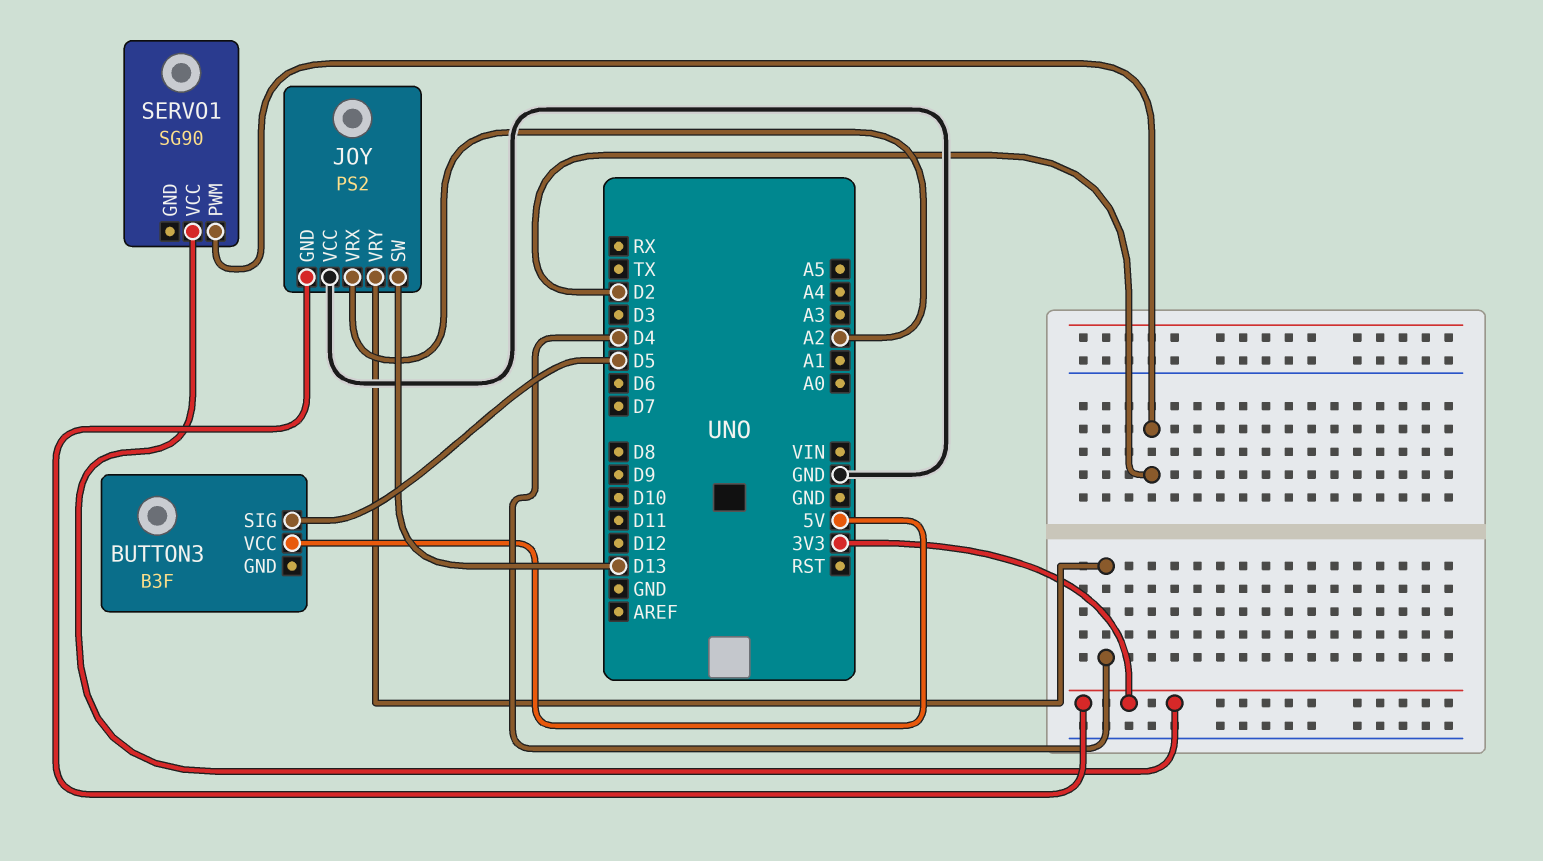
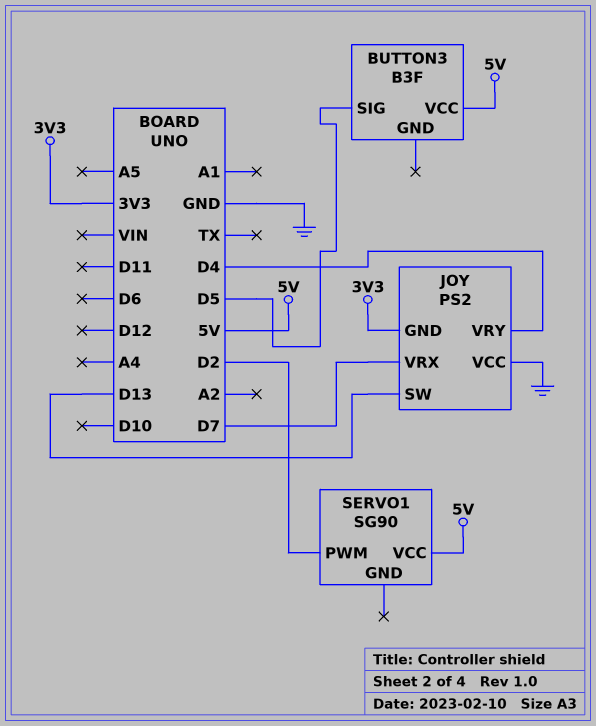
JOY pin VRX: A2 -> D7
SERVO1 pin VCC: 3V3 -> 5V

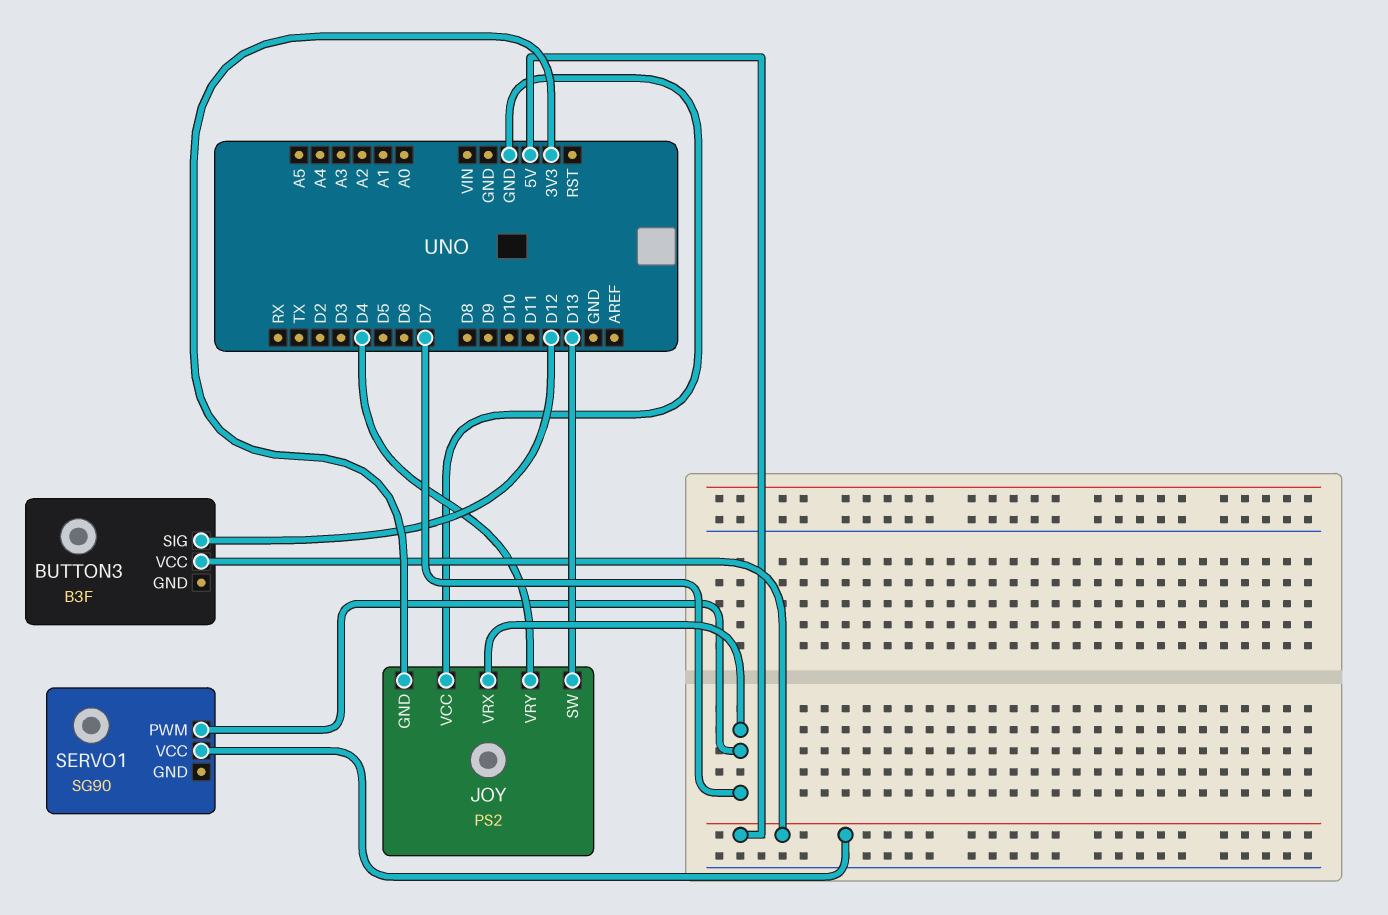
BUTTON3 pin SIG: D5 -> D12
SERVO1 pin PWM: D2 -> D7

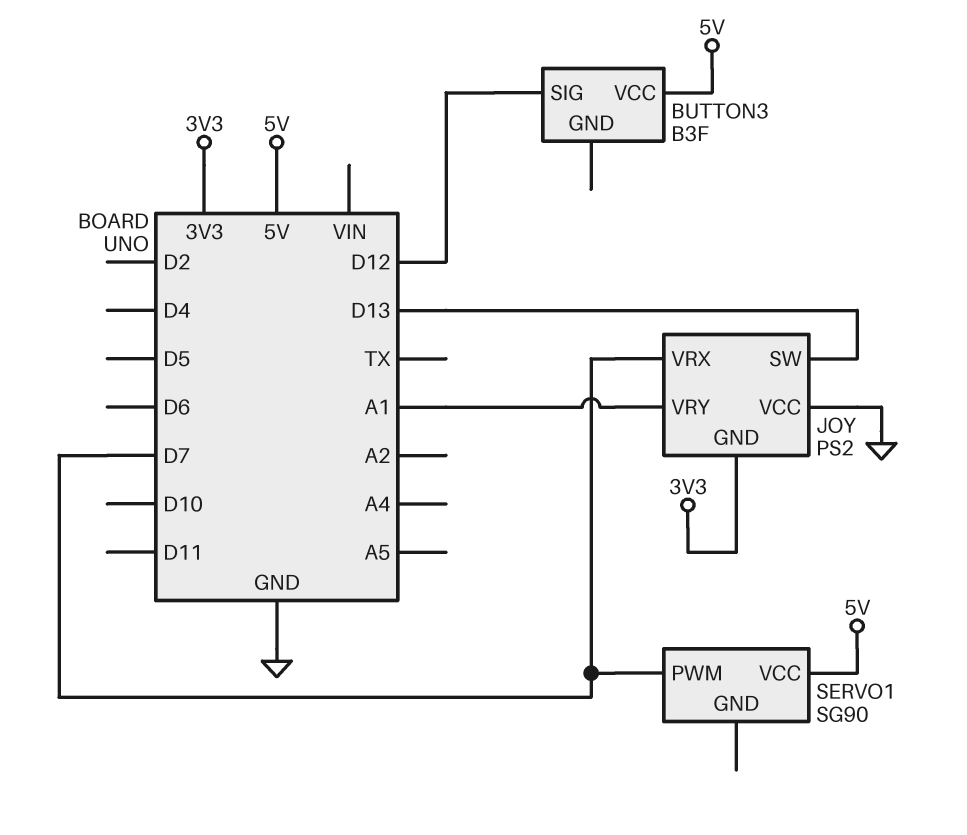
JOY pin VRY: D4 -> A1

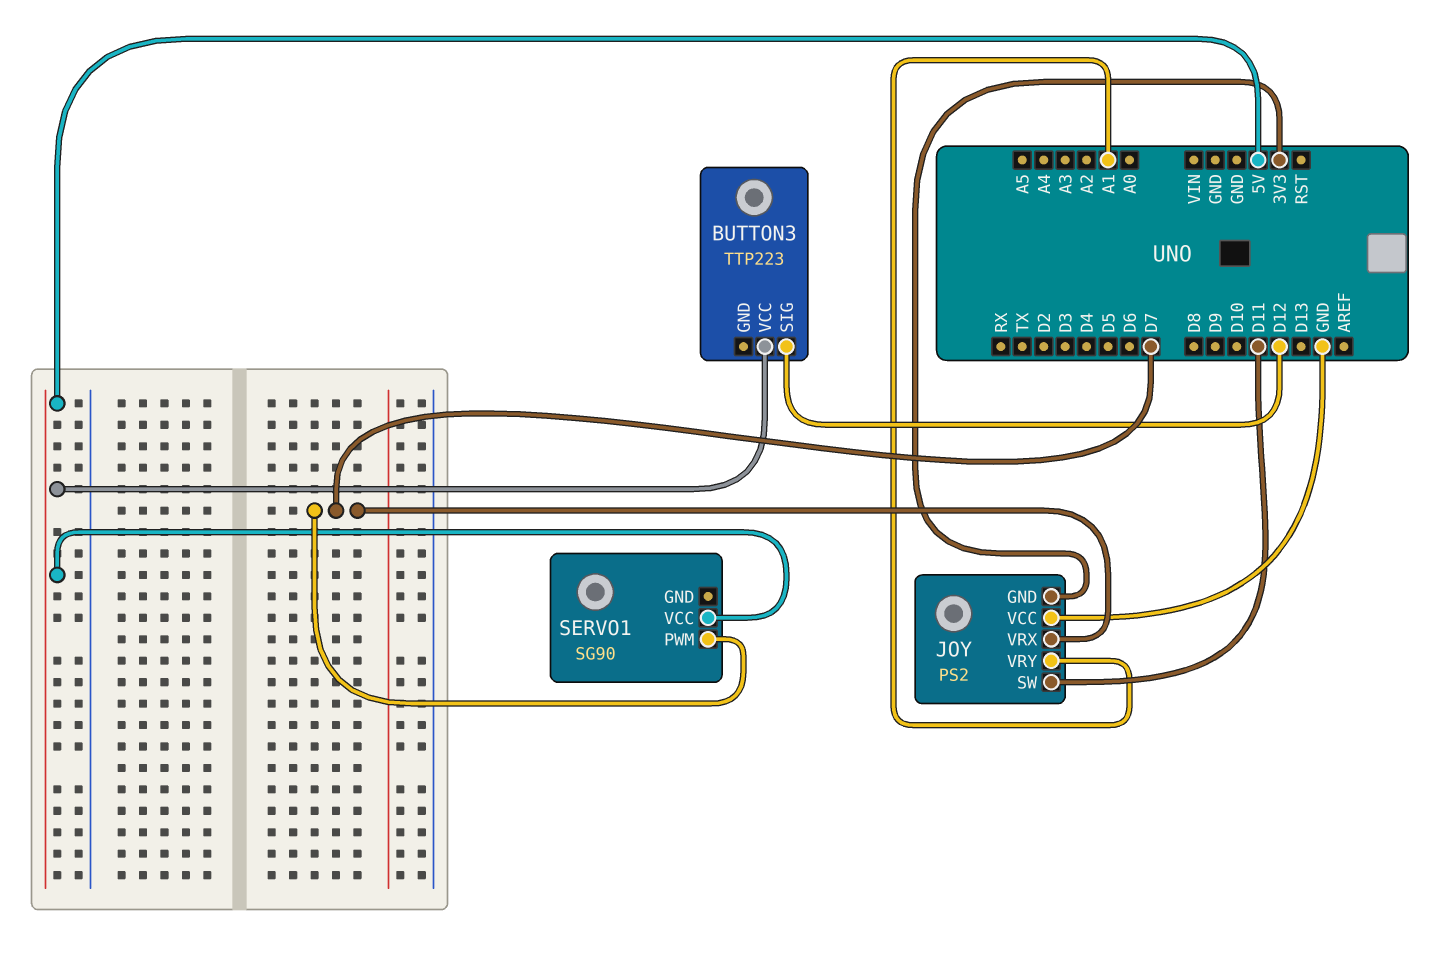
BUTTON3: B3F -> TTP223
JOY pin SW: D13 -> D11

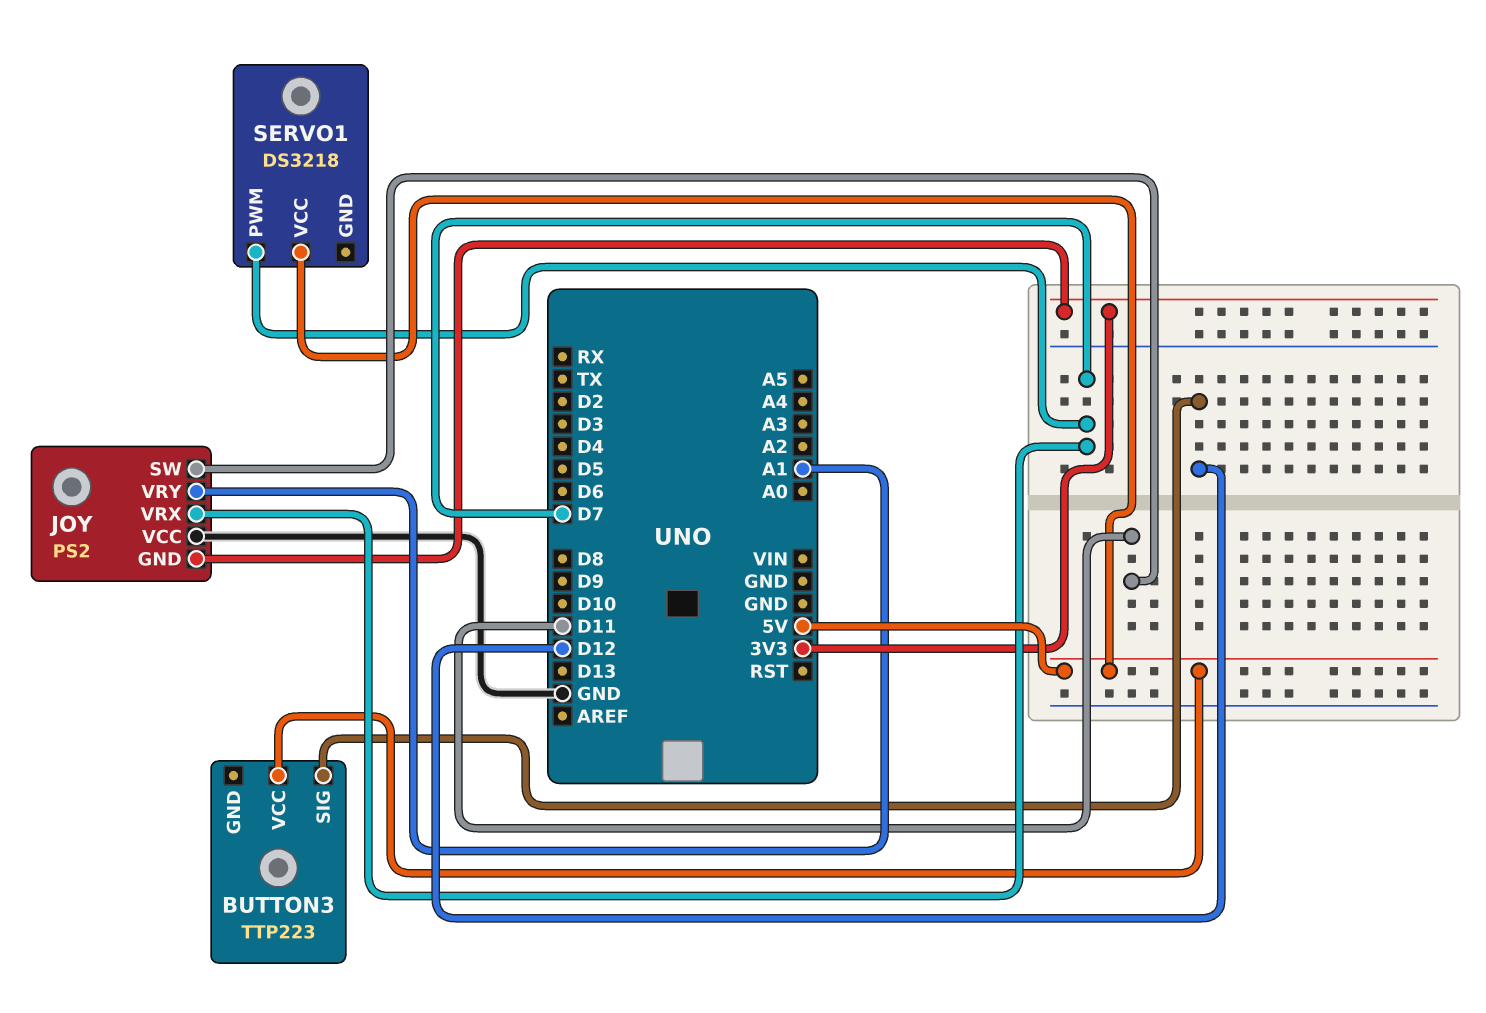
SERVO1: SG90 -> DS3218

